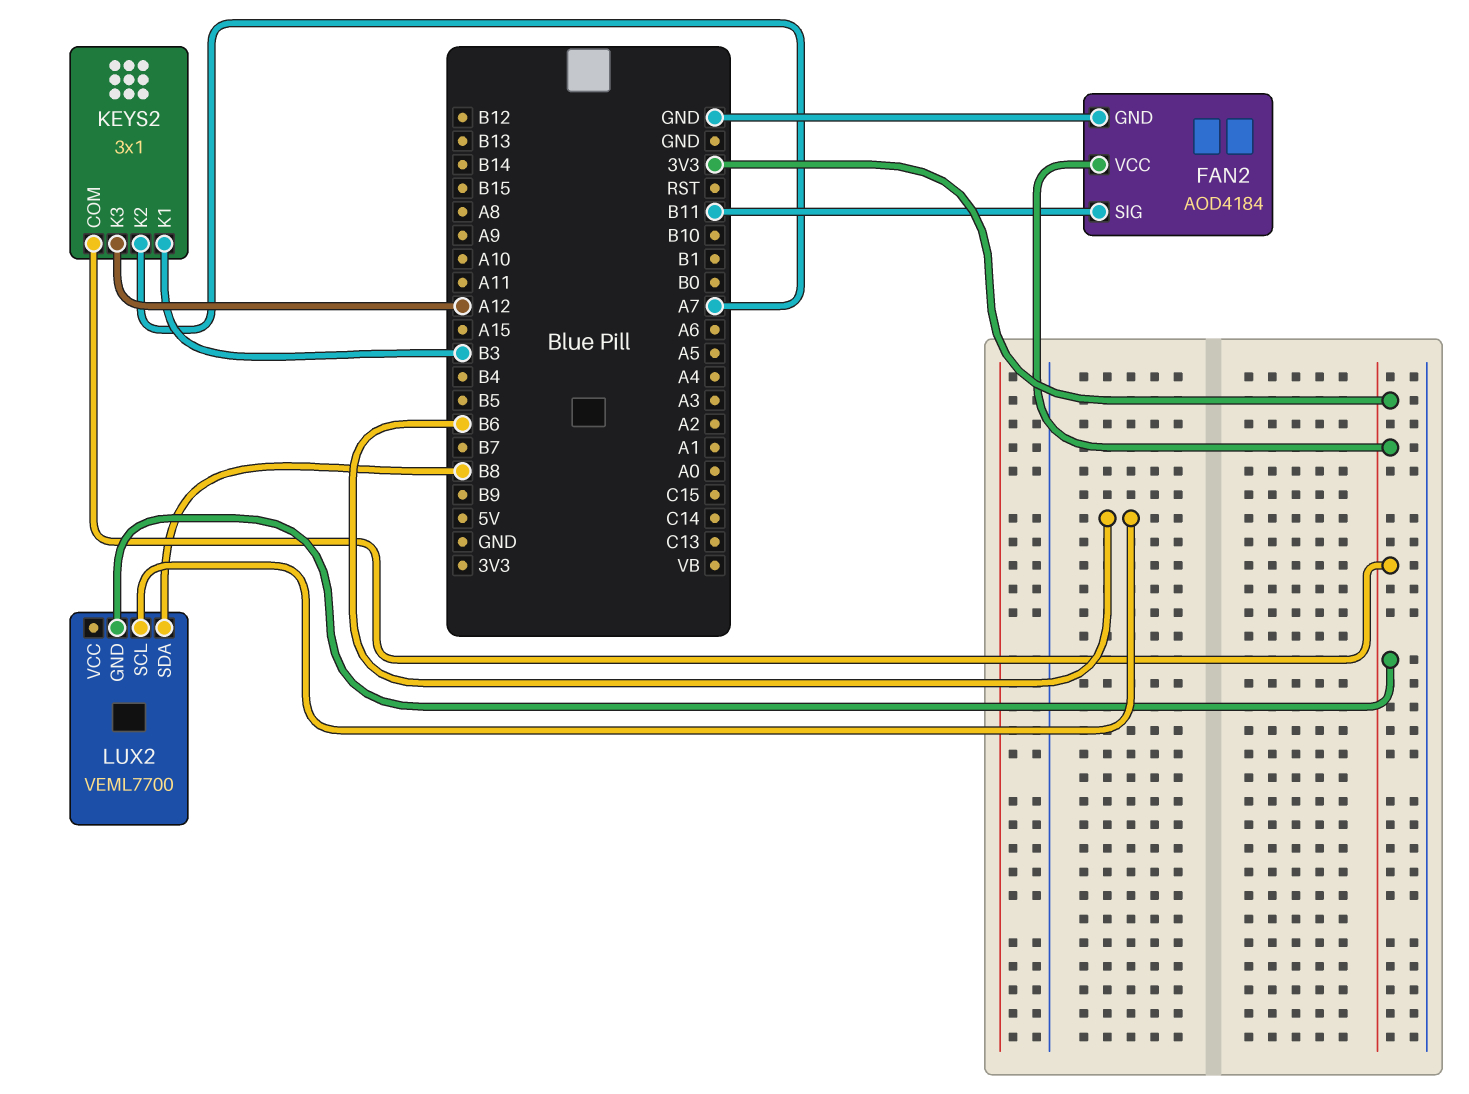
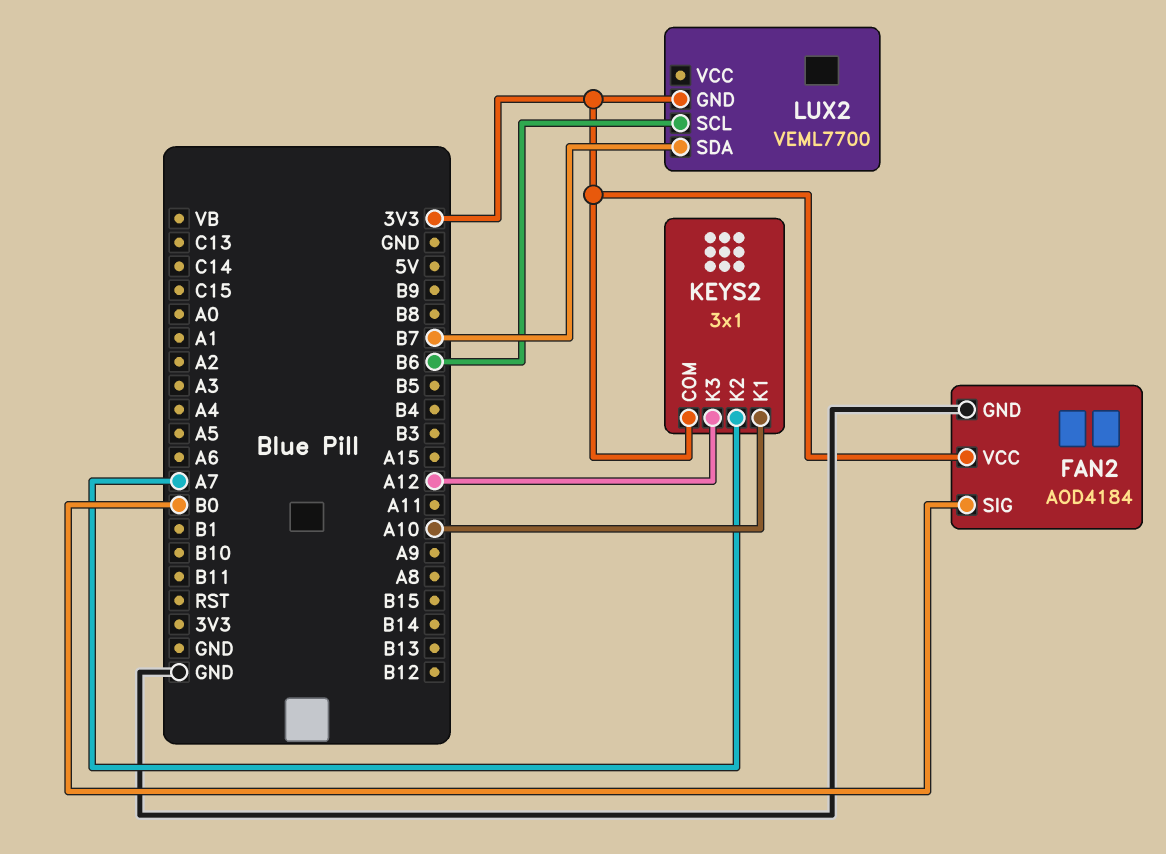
FAN2 pin SIG: B11 -> B0
KEYS2 pin K1: B3 -> A10
LUX2 pin SDA: B8 -> B7

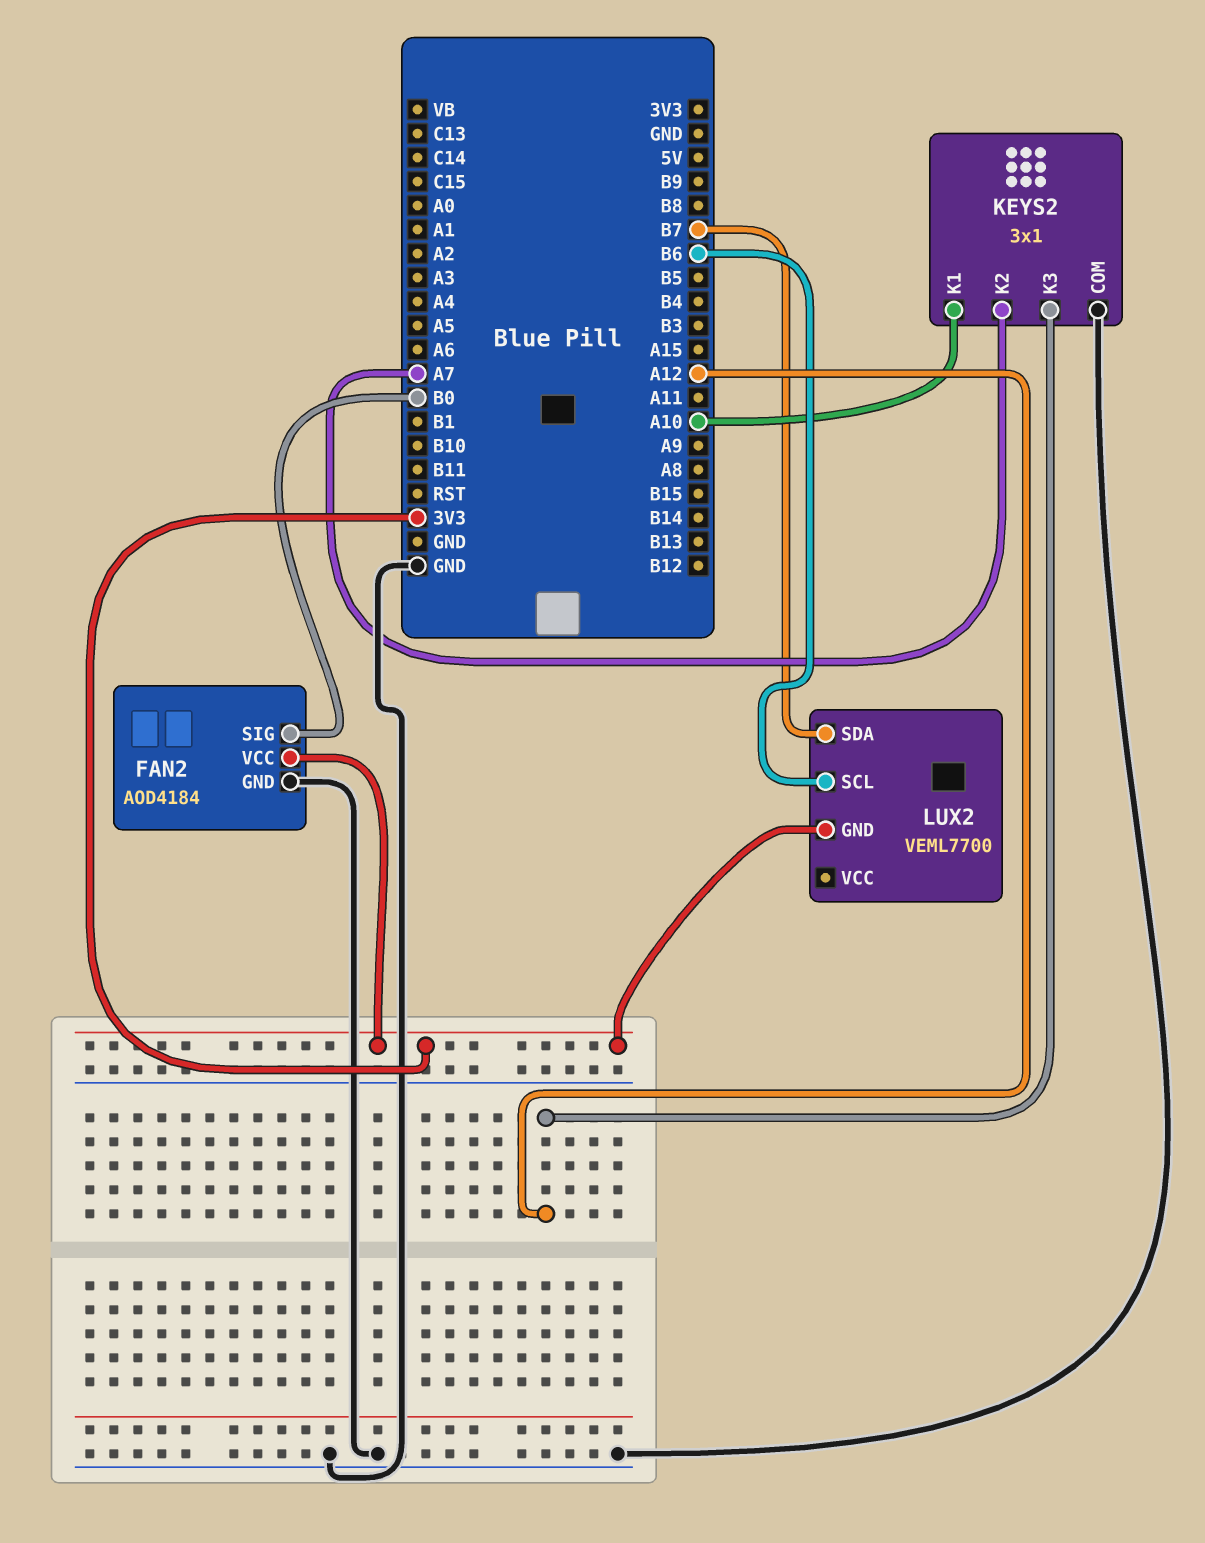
KEYS2 pin COM: 3V3 -> GND

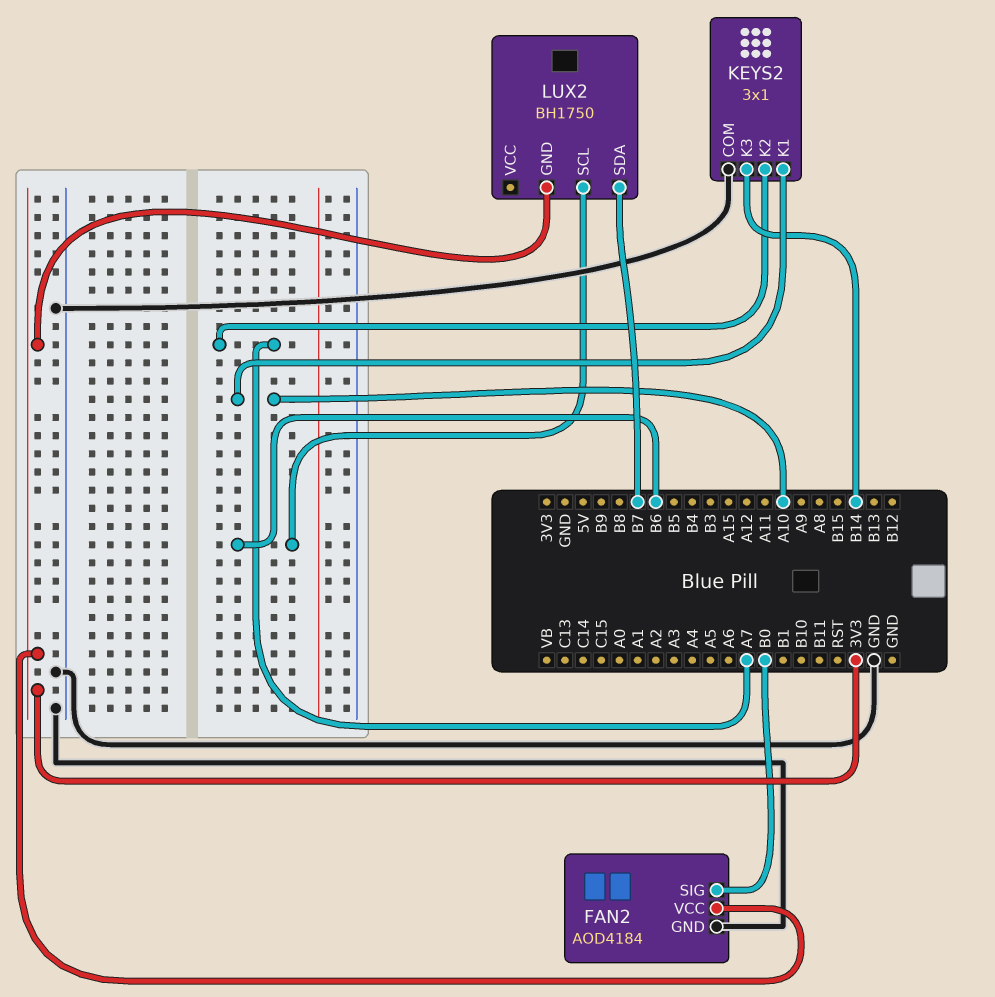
KEYS2 pin K3: A12 -> B14
LUX2: VEML7700 -> BH1750

